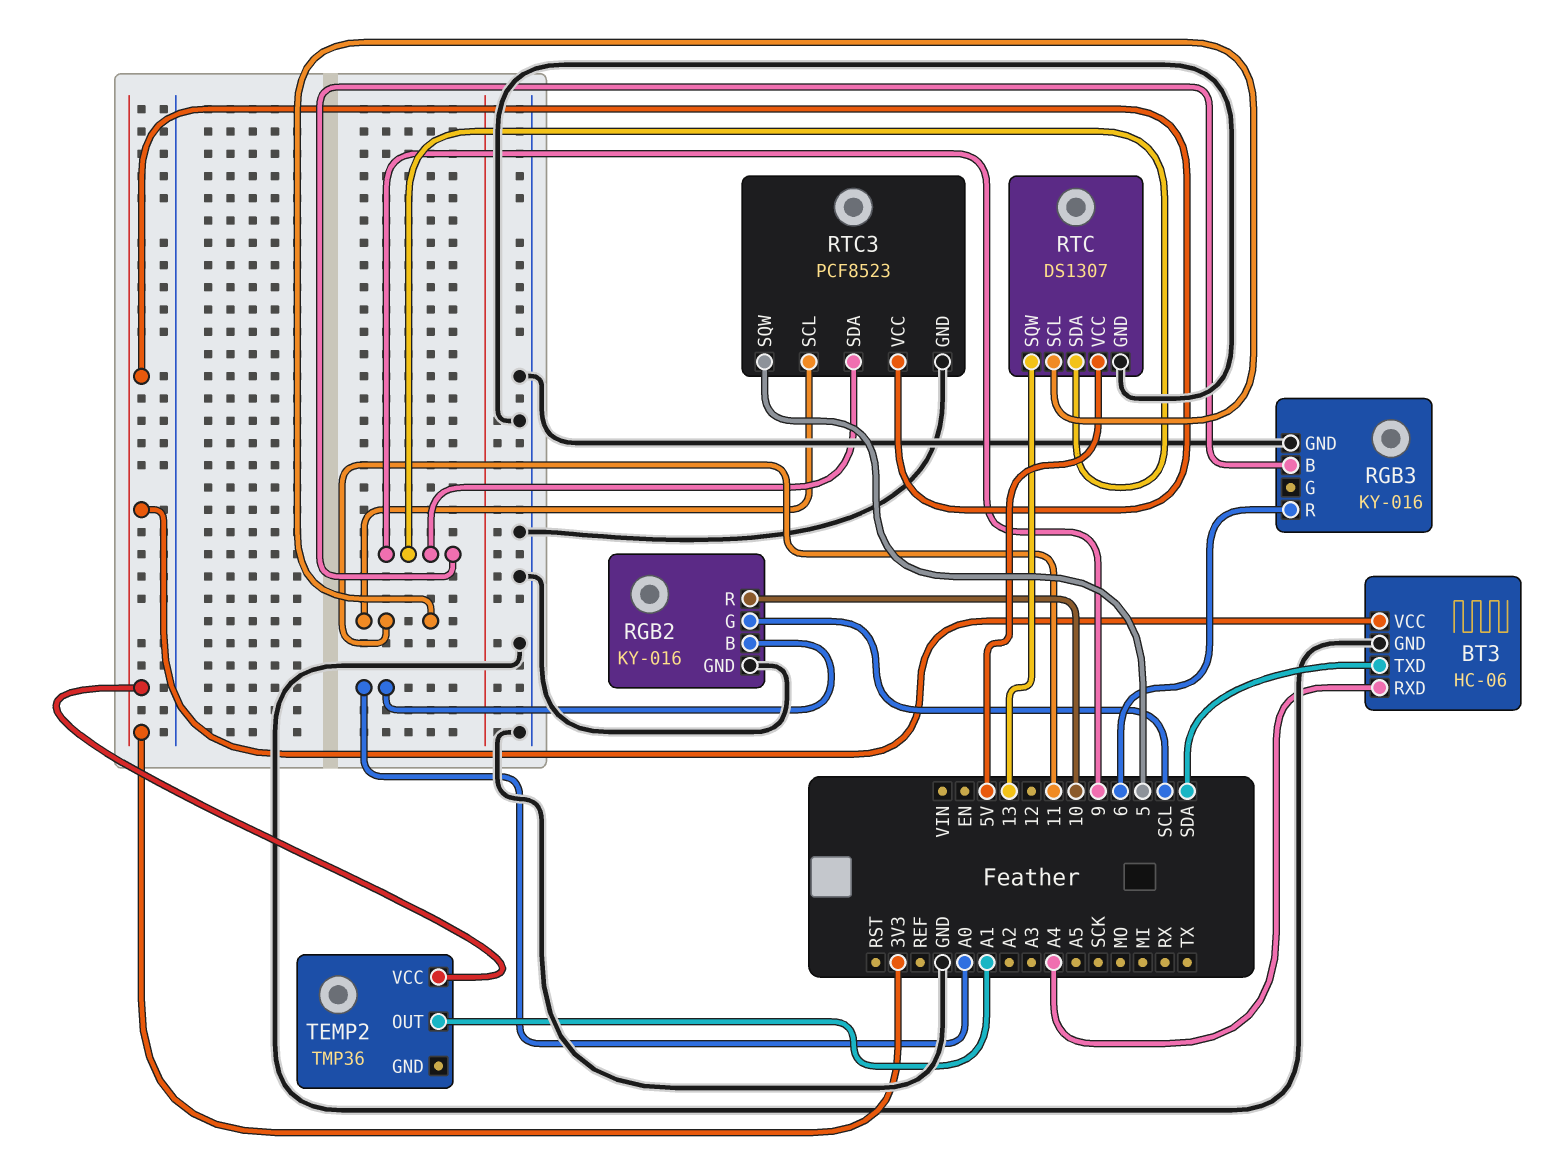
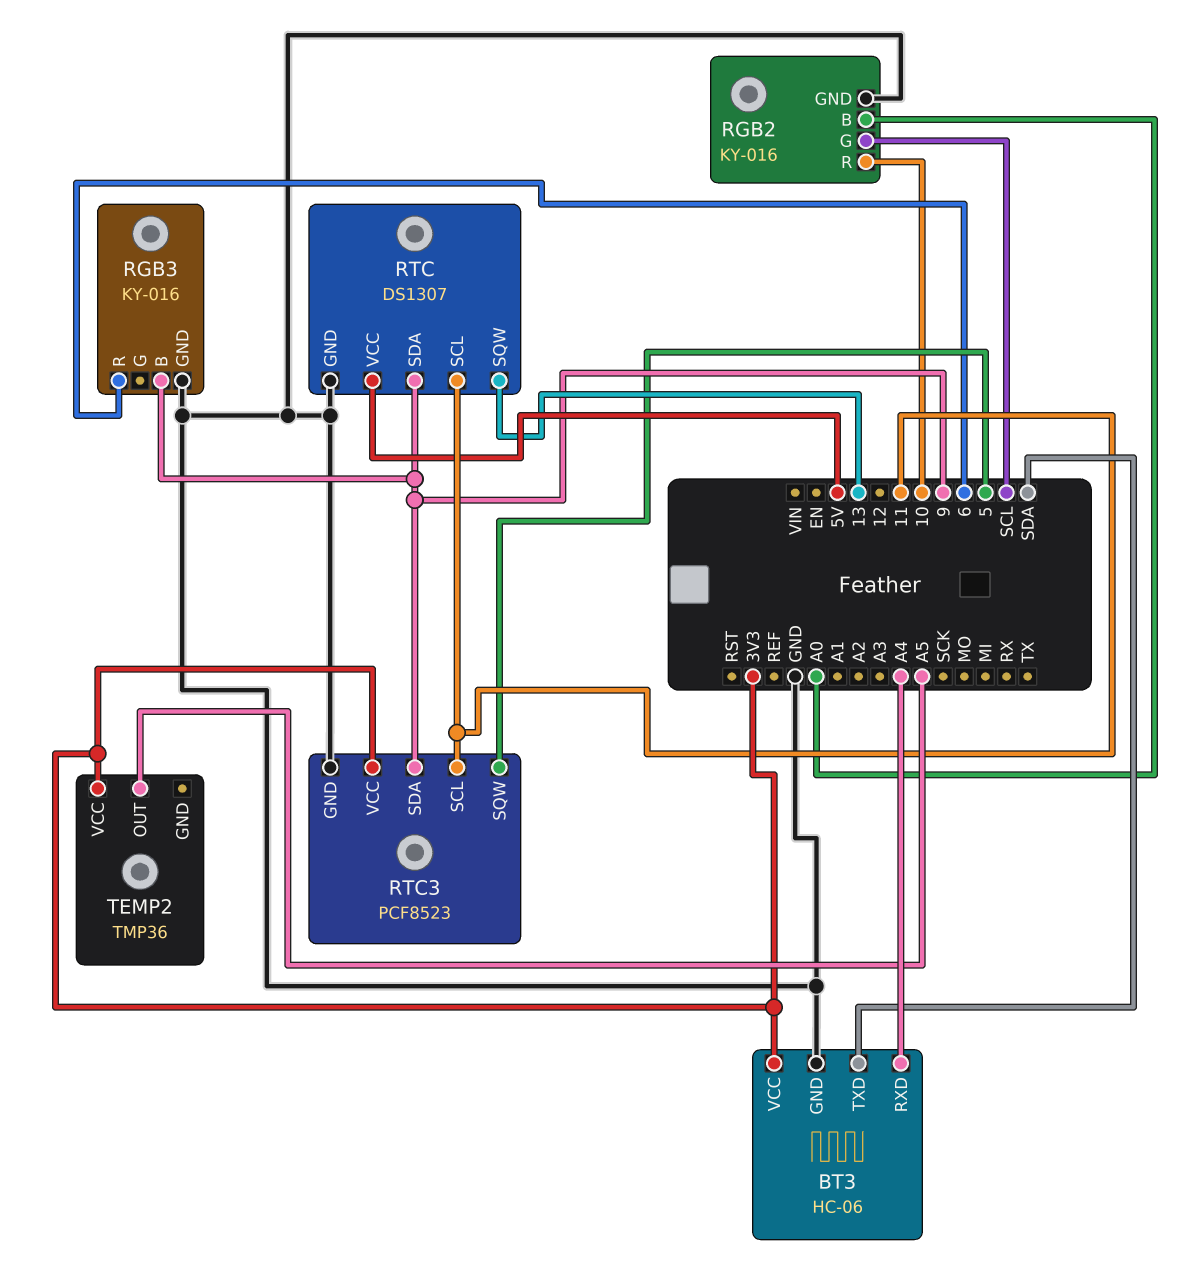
TEMP2 pin OUT: A1 -> A5

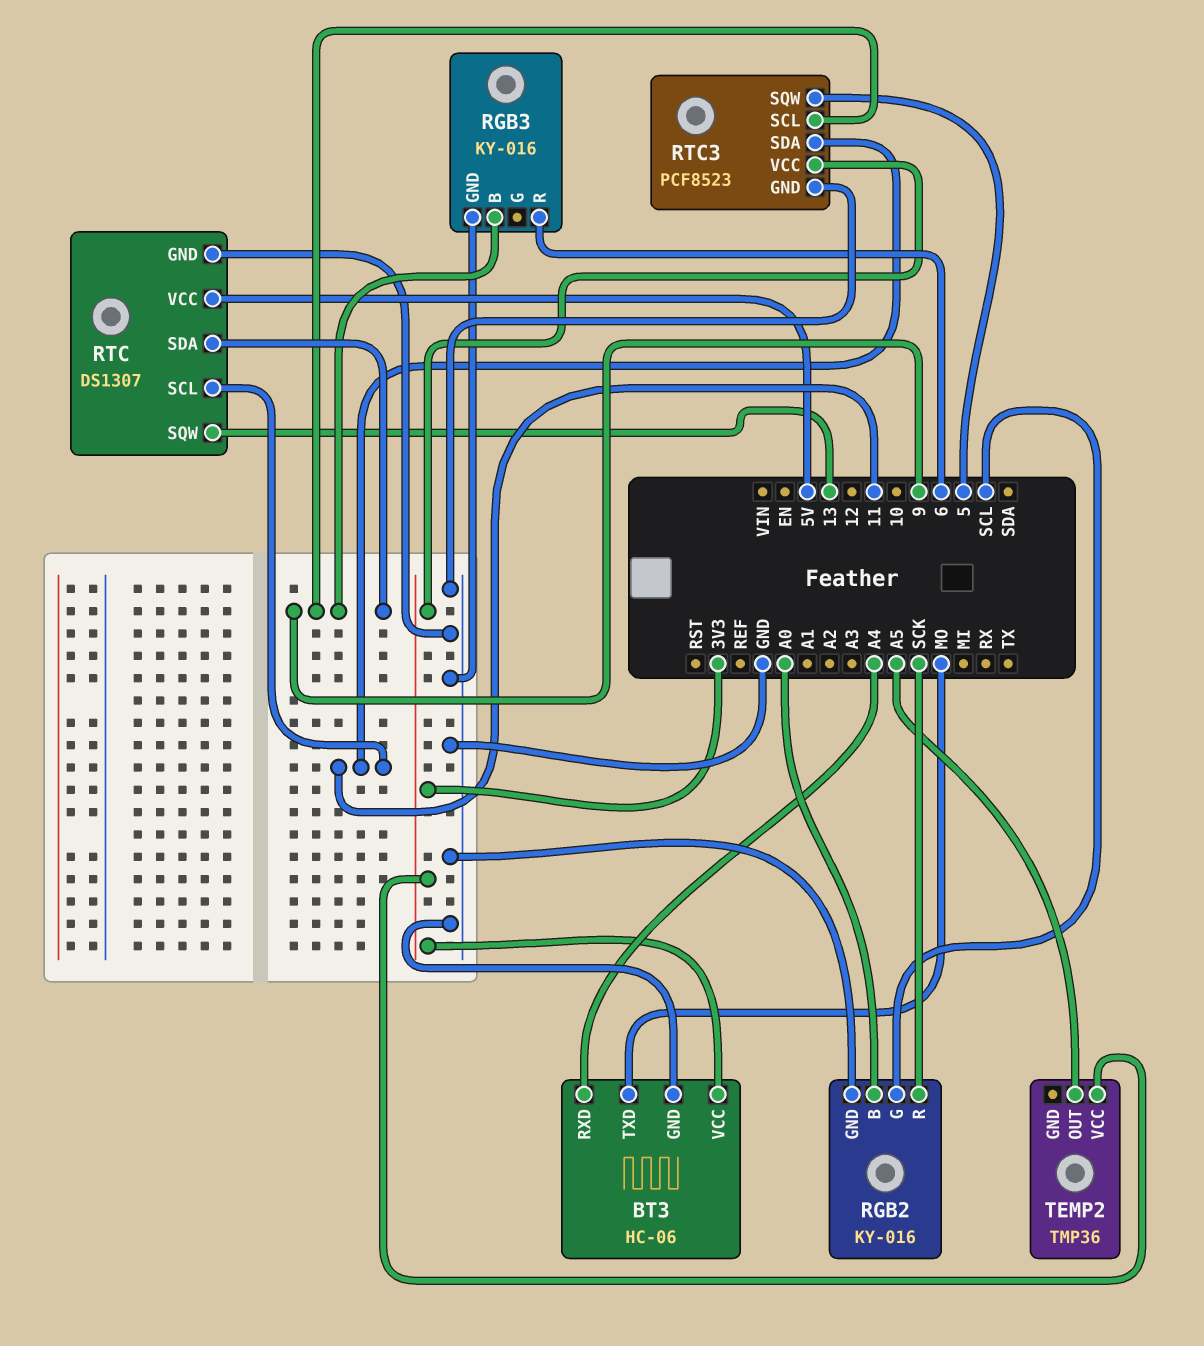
BT3 pin TXD: SDA -> MO
RGB2 pin R: 10 -> SCK
RTC3 pin SCL: 11 -> 9
RTC3 pin SDA: 9 -> 11

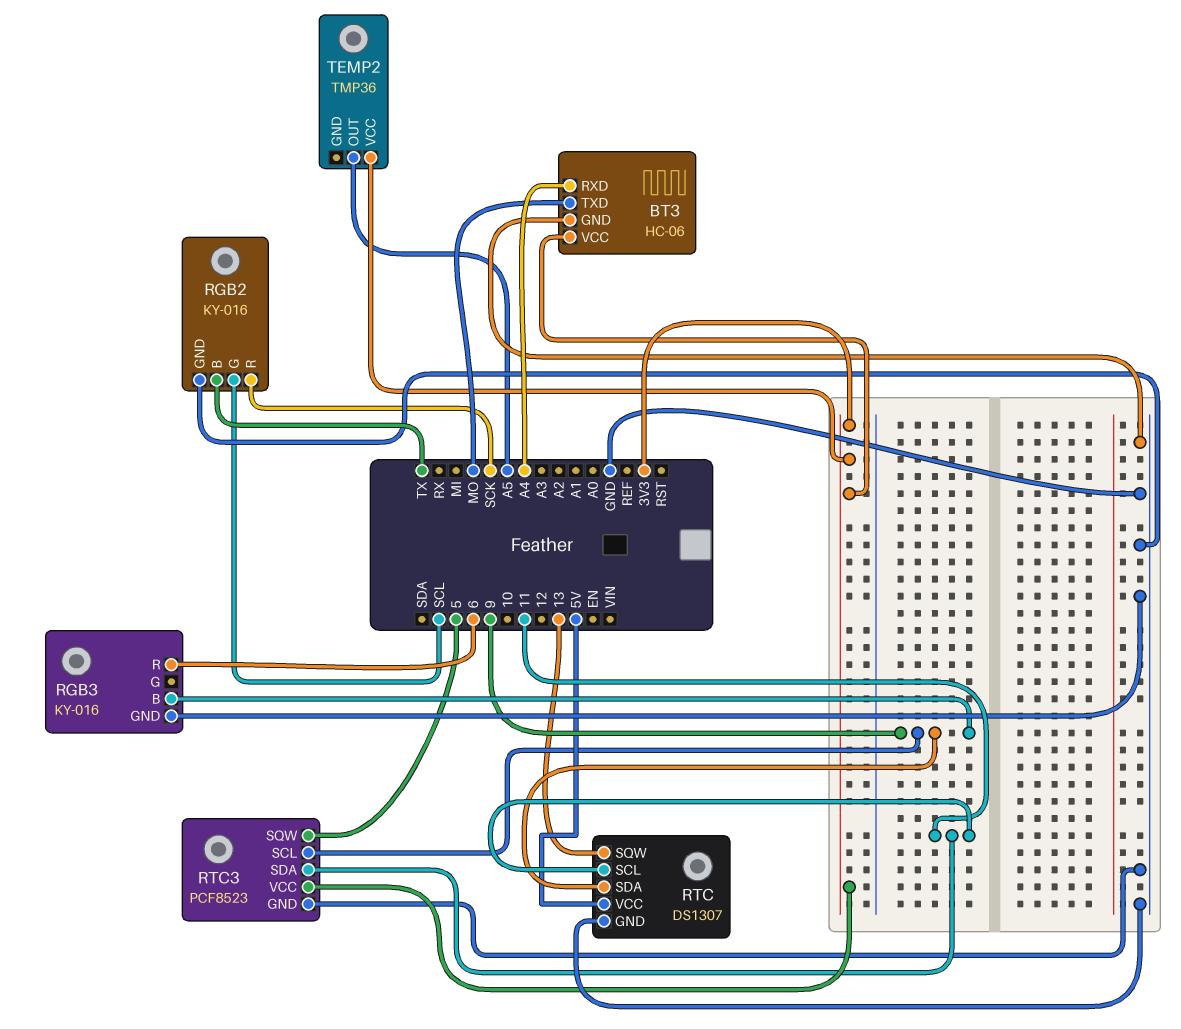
RGB2 pin B: A0 -> TX

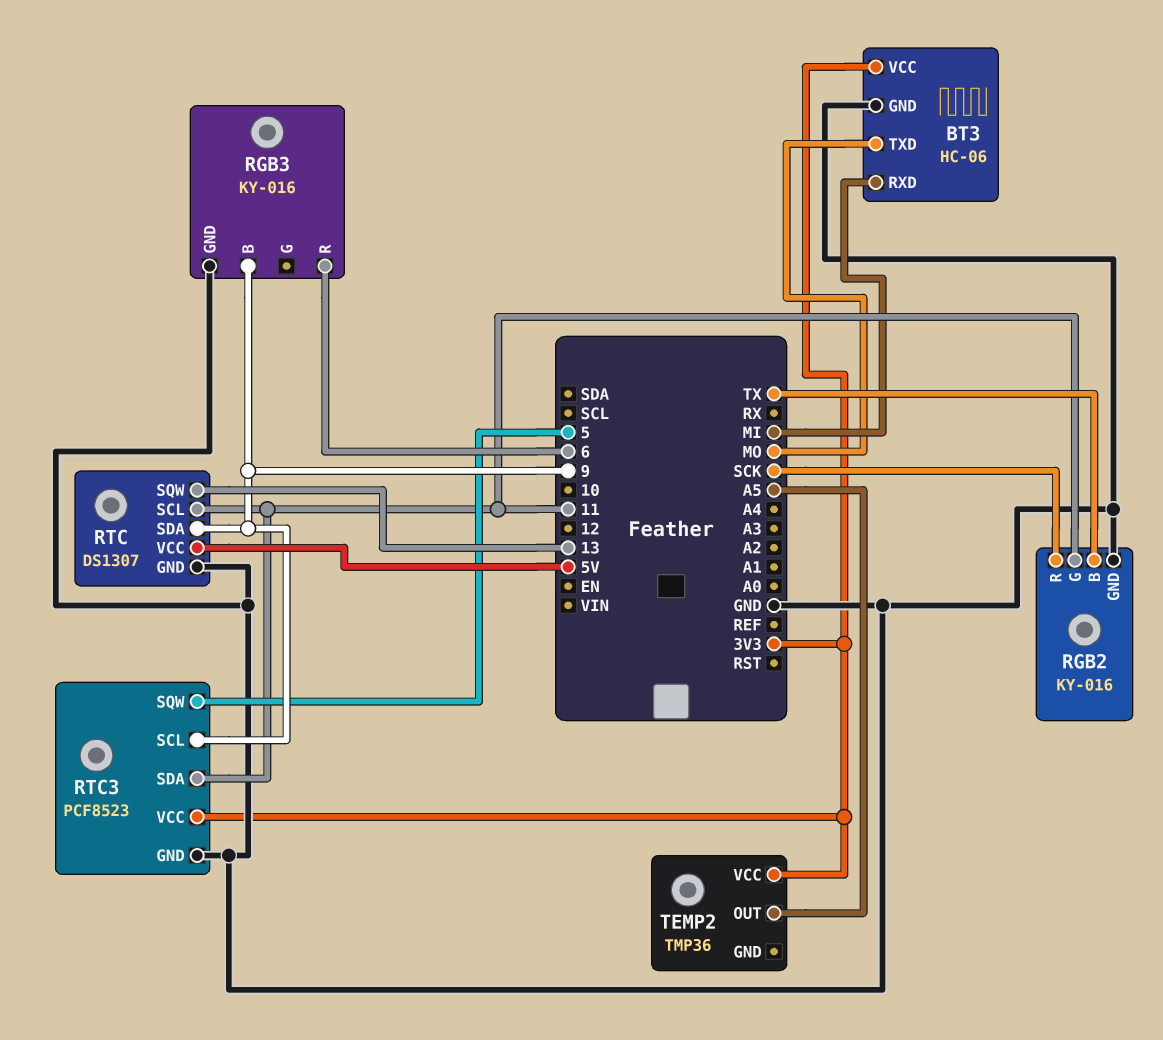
BT3 pin RXD: A4 -> MI
RGB2 pin G: SCL -> 11

